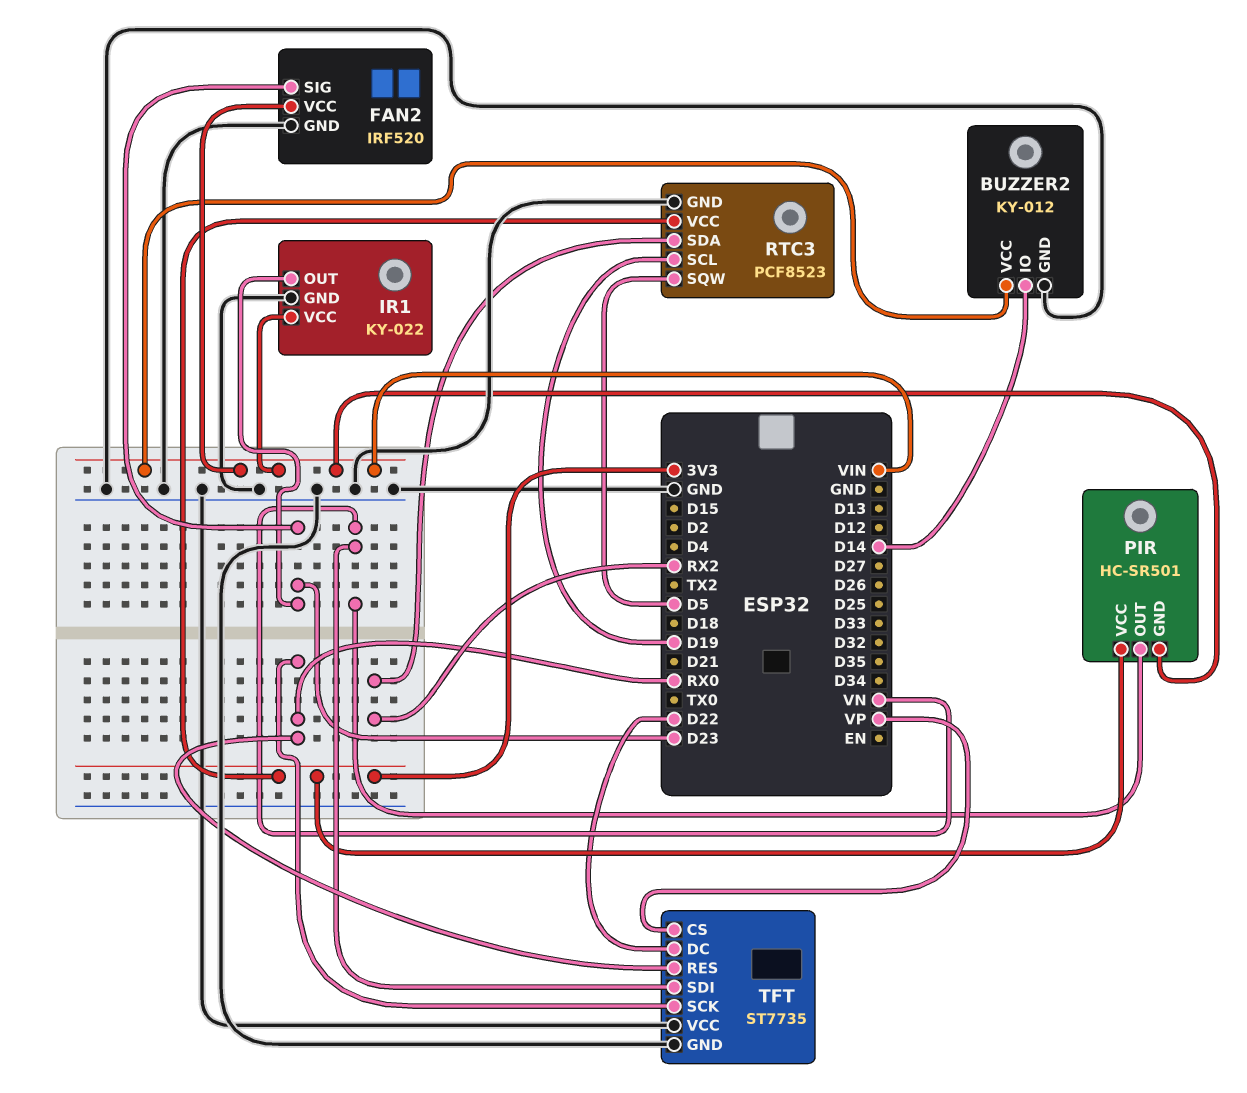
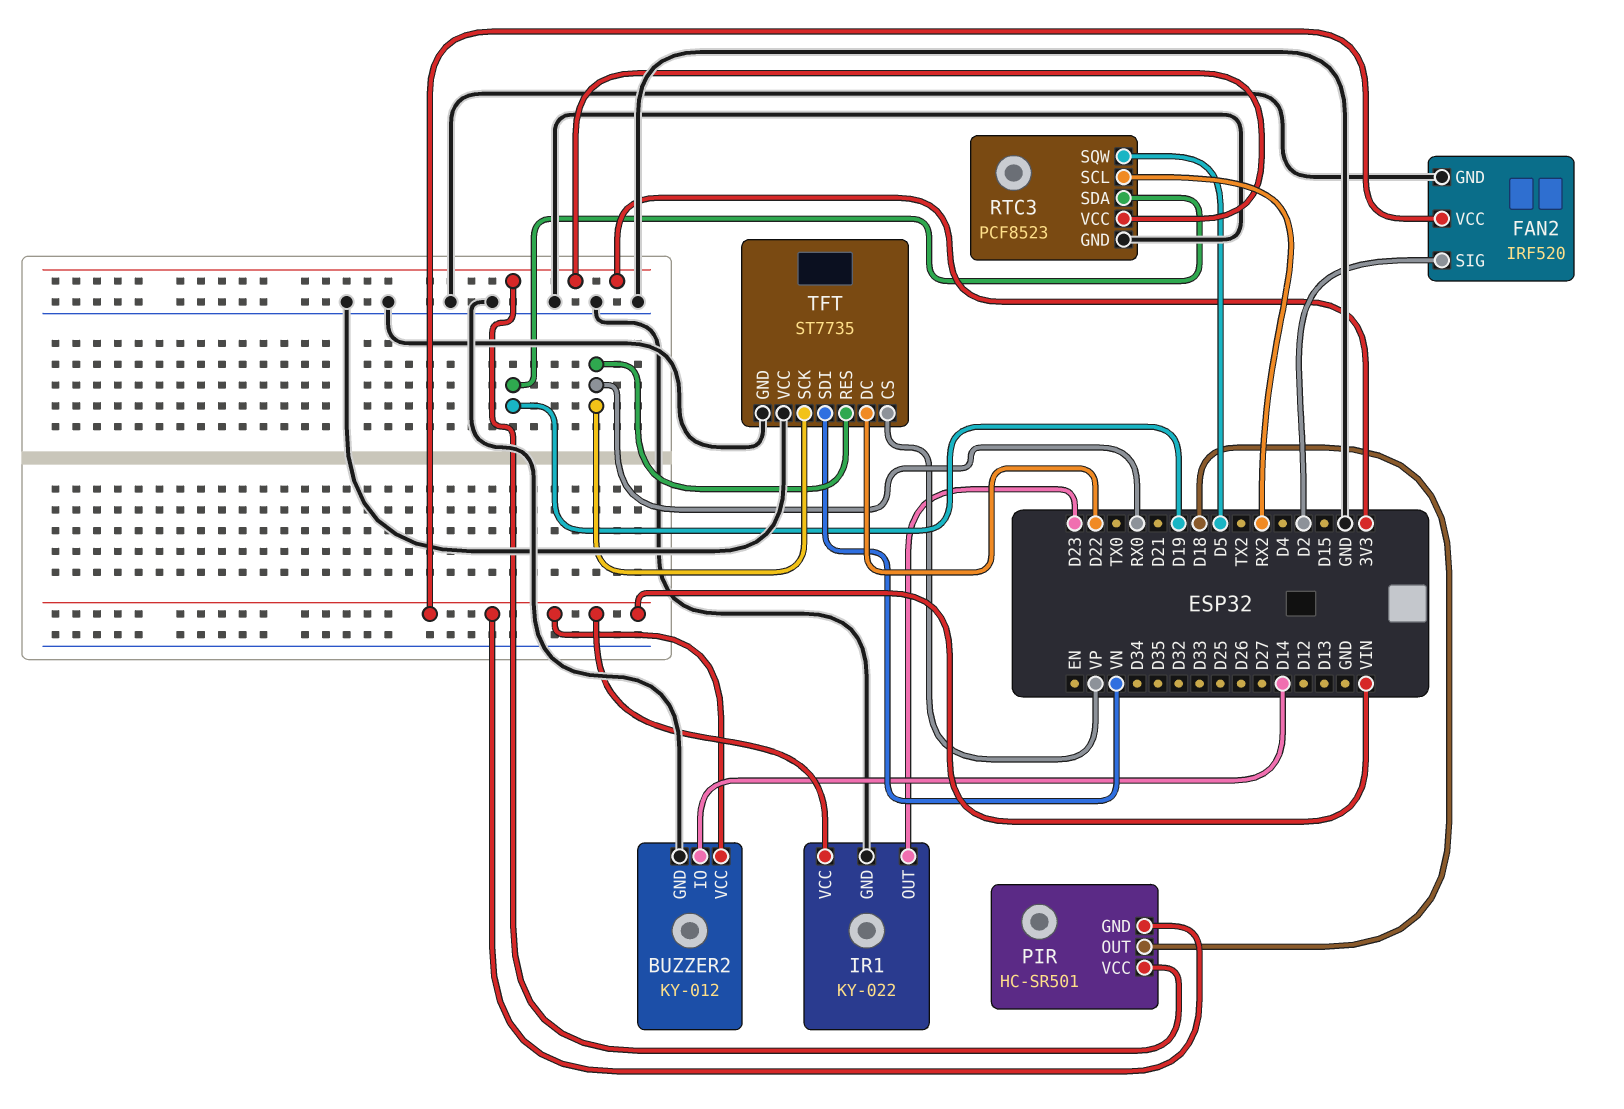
FAN2 pin SIG: D23 -> D2
PIR pin OUT: VN -> D18
RTC3 pin SCL: D19 -> RX2
RTC3 pin SDA: RX2 -> D19

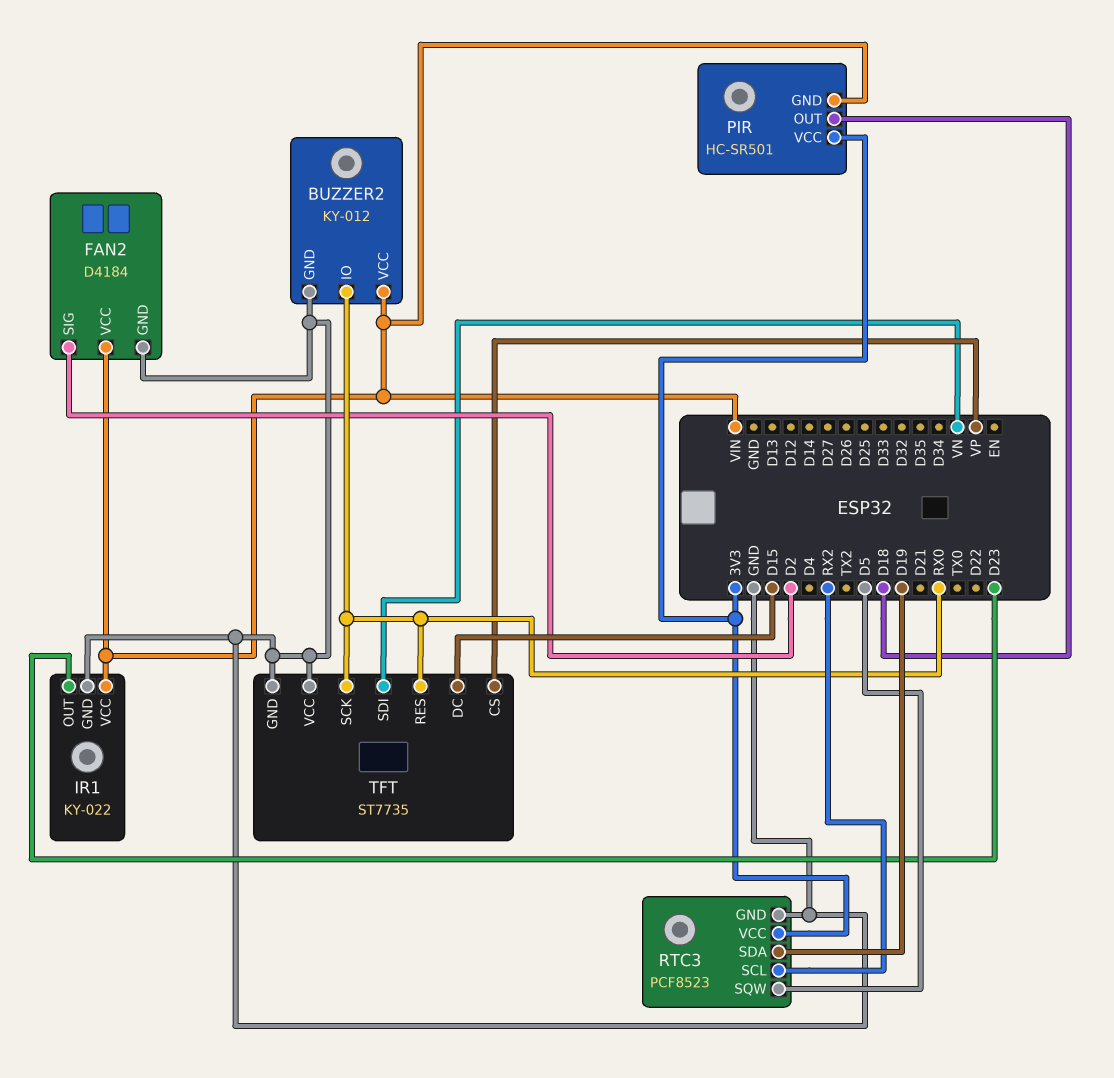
BUZZER2 pin IO: D14 -> RX0
FAN2: IRF520 -> D4184
TFT pin DC: D22 -> D15

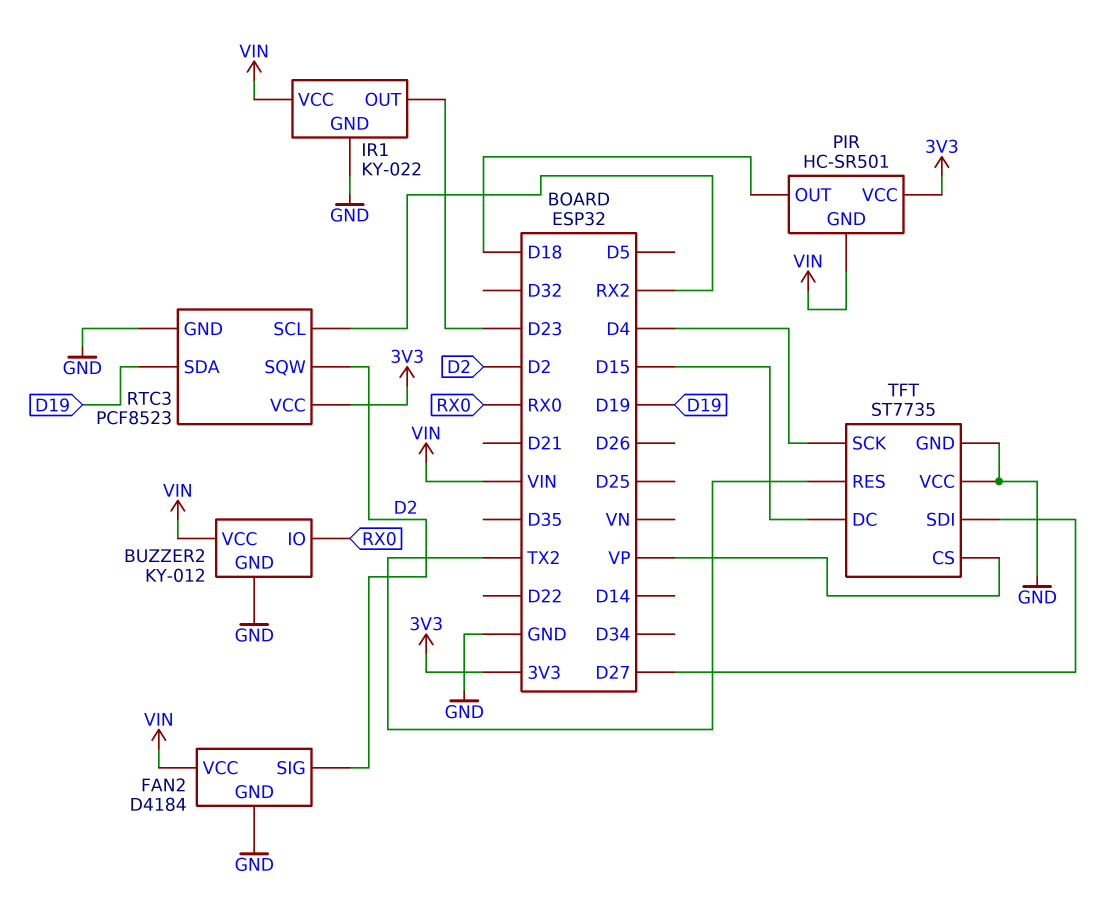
RTC3 pin SQW: D5 -> D2
TFT pin RES: RX0 -> TX2
TFT pin SCK: RX0 -> D4
TFT pin SDI: VN -> D27

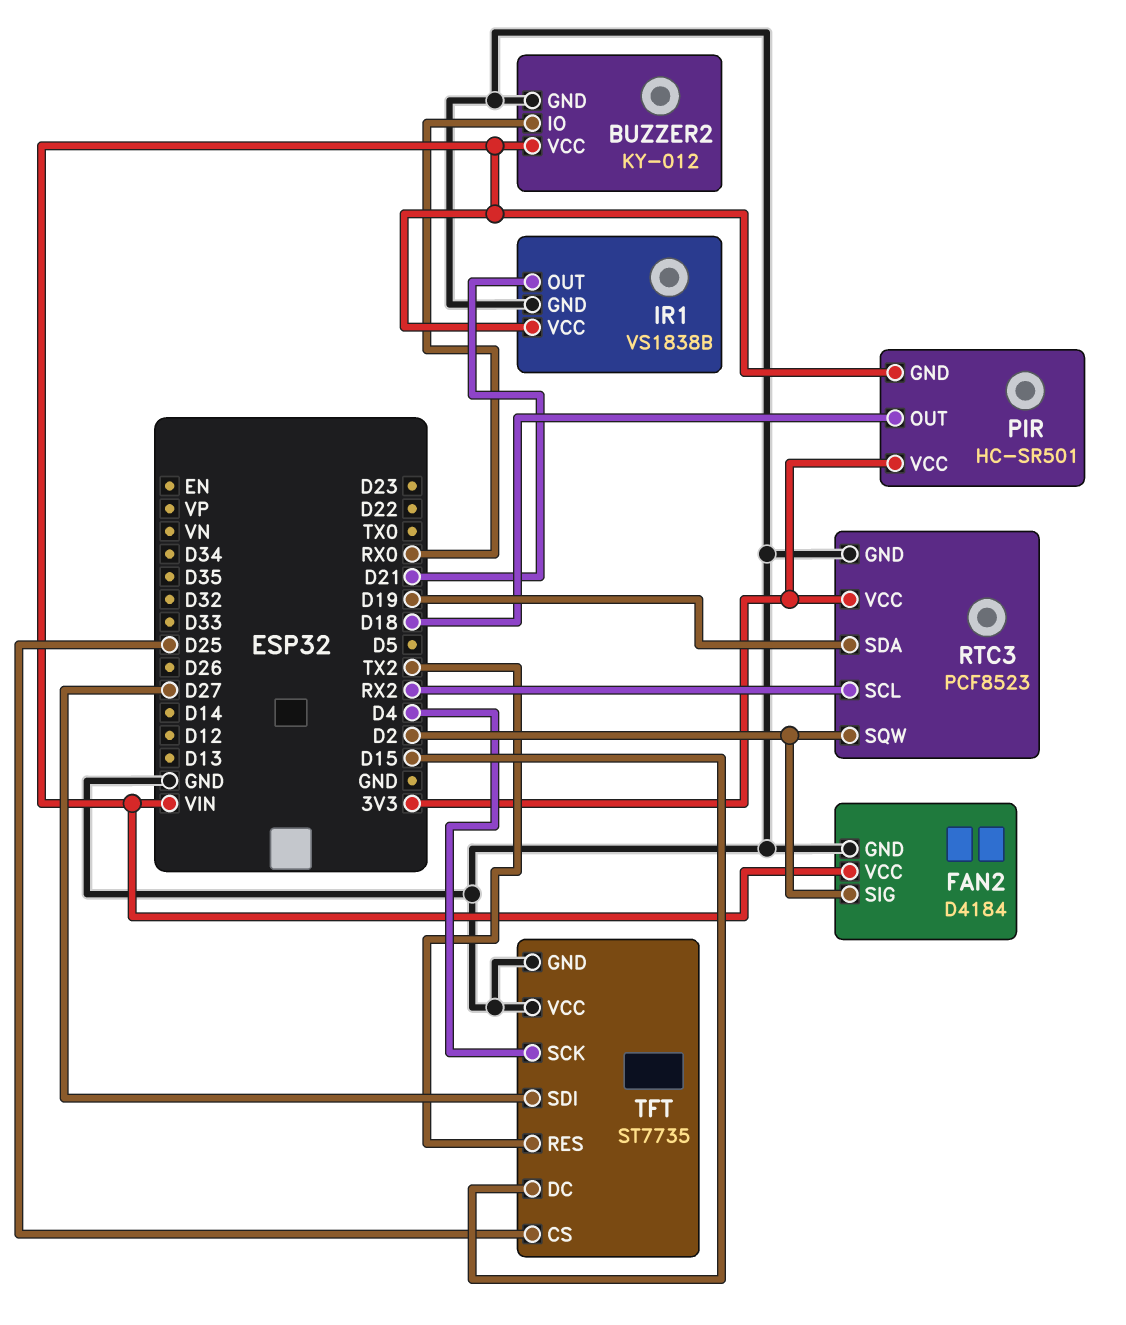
IR1: KY-022 -> VS1838B
IR1 pin OUT: D23 -> D21
TFT pin CS: VP -> D25

